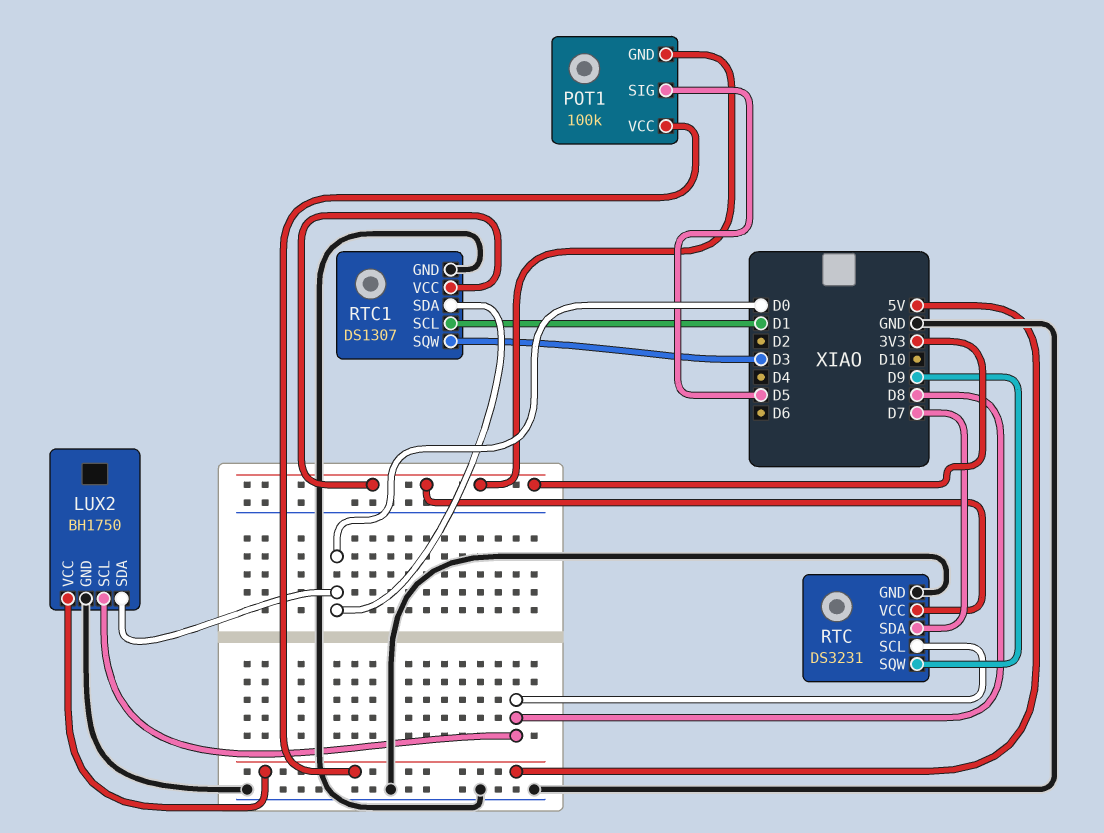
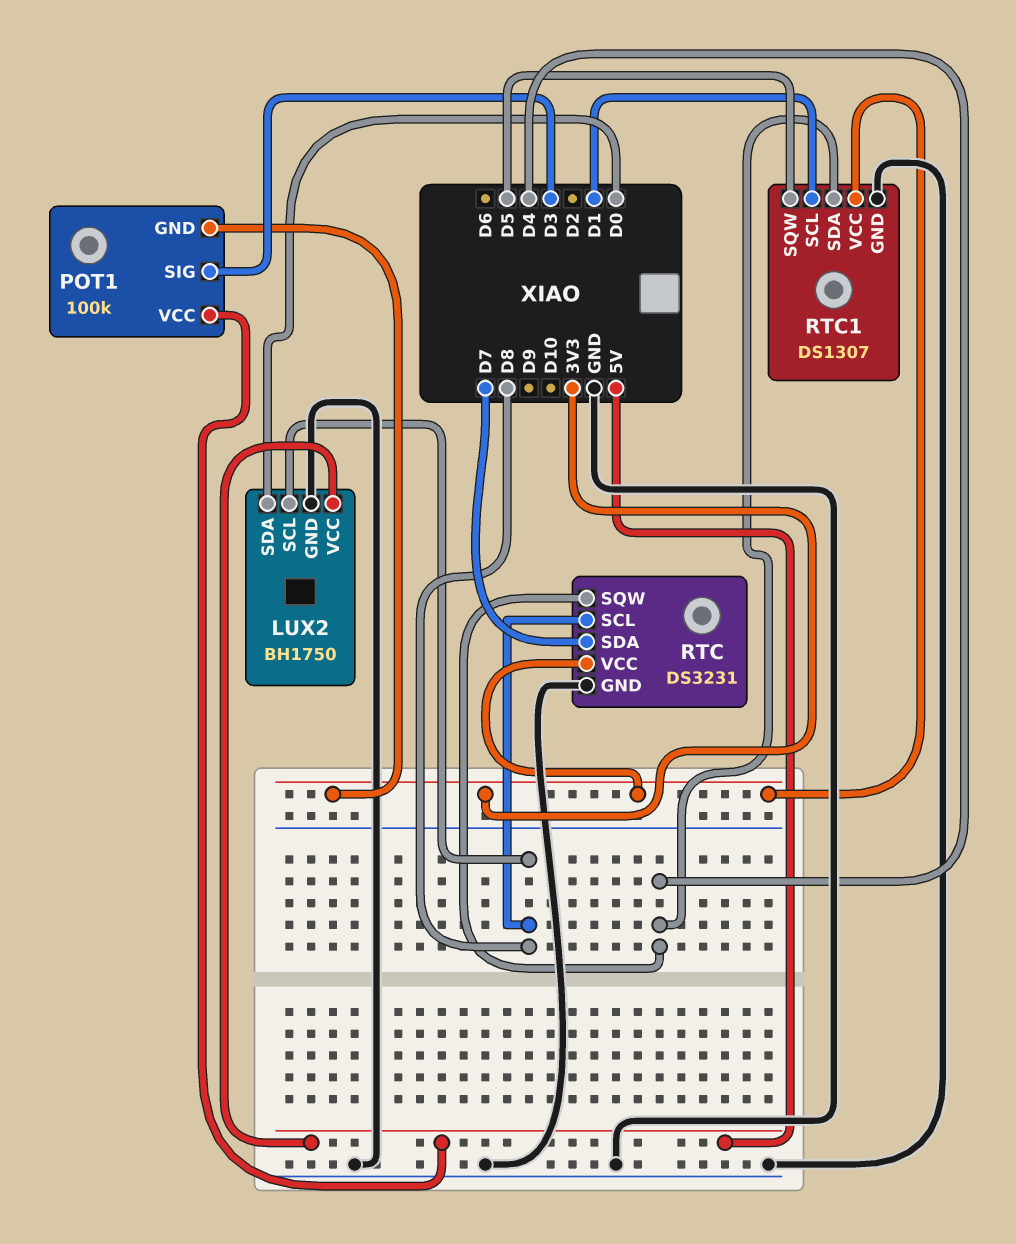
POT1 pin SIG: D5 -> D3
RTC pin SQW: D9 -> D4
RTC1 pin SDA: D0 -> D4
RTC1 pin SQW: D3 -> D5

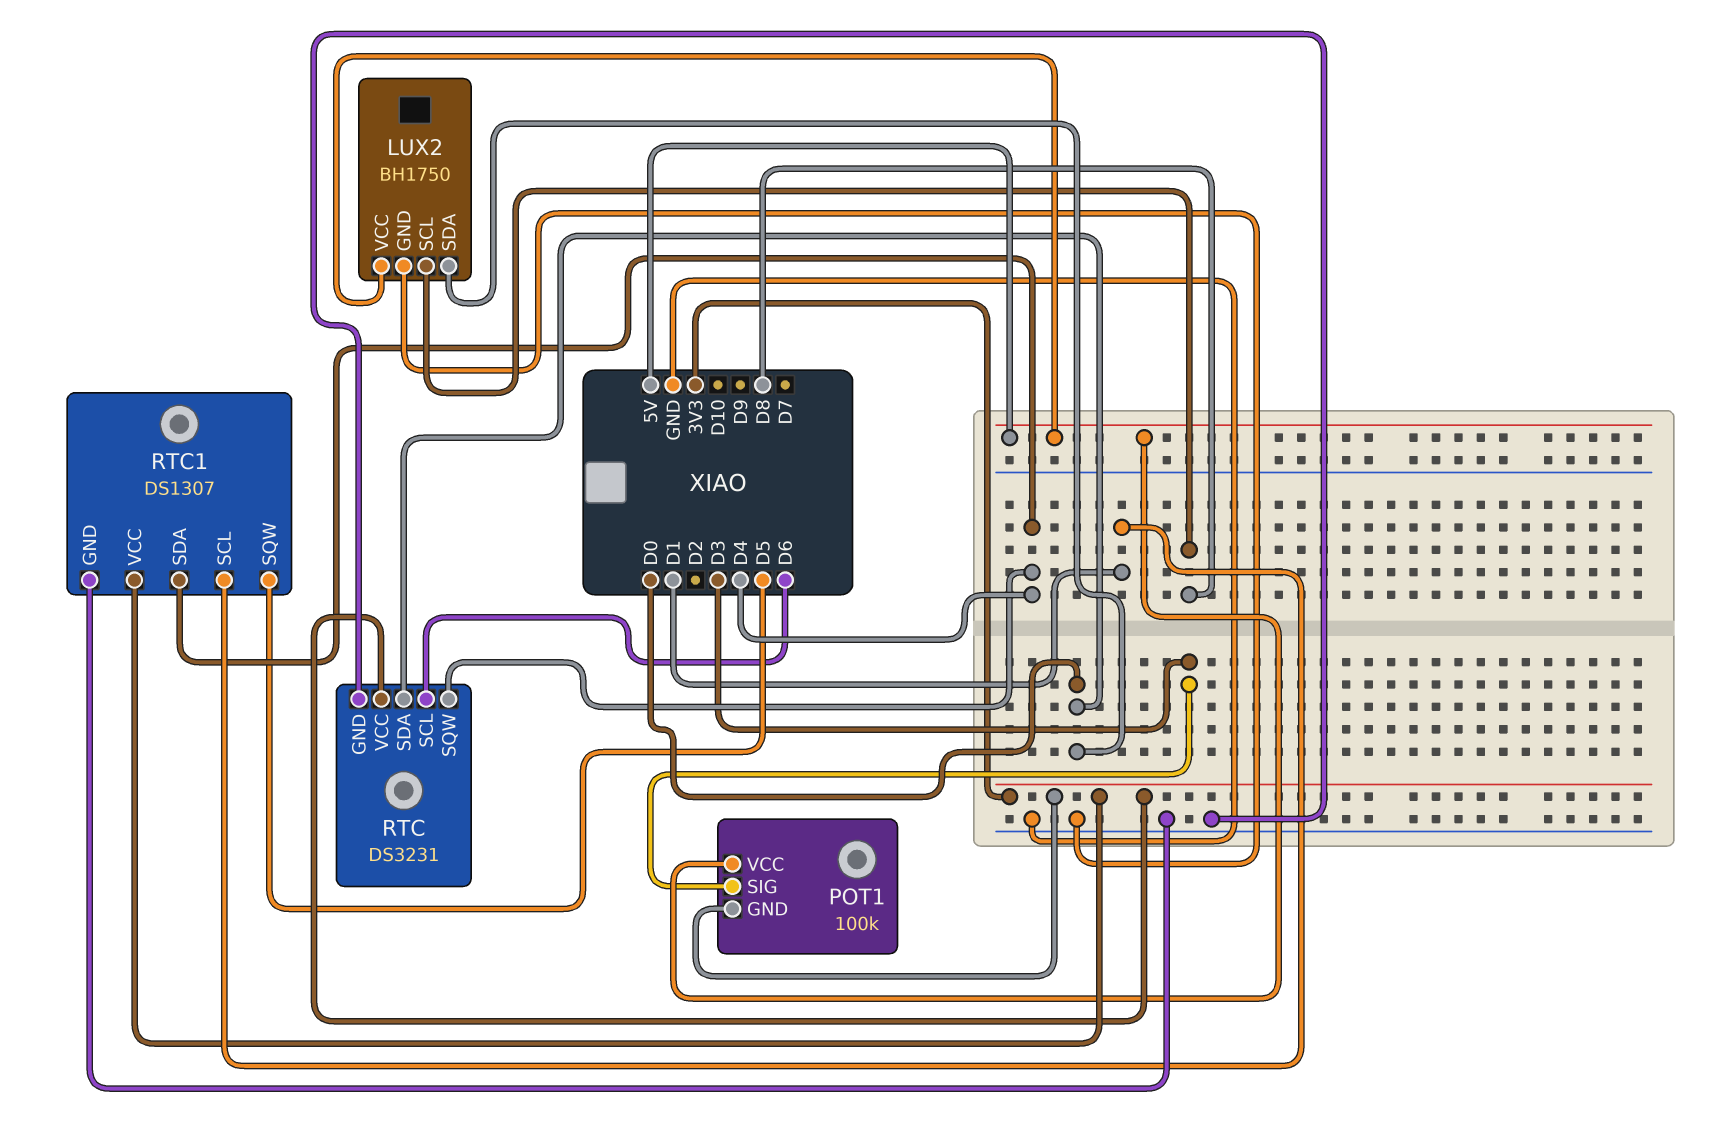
RTC pin SCL: D8 -> D6
RTC pin SDA: D7 -> D0

